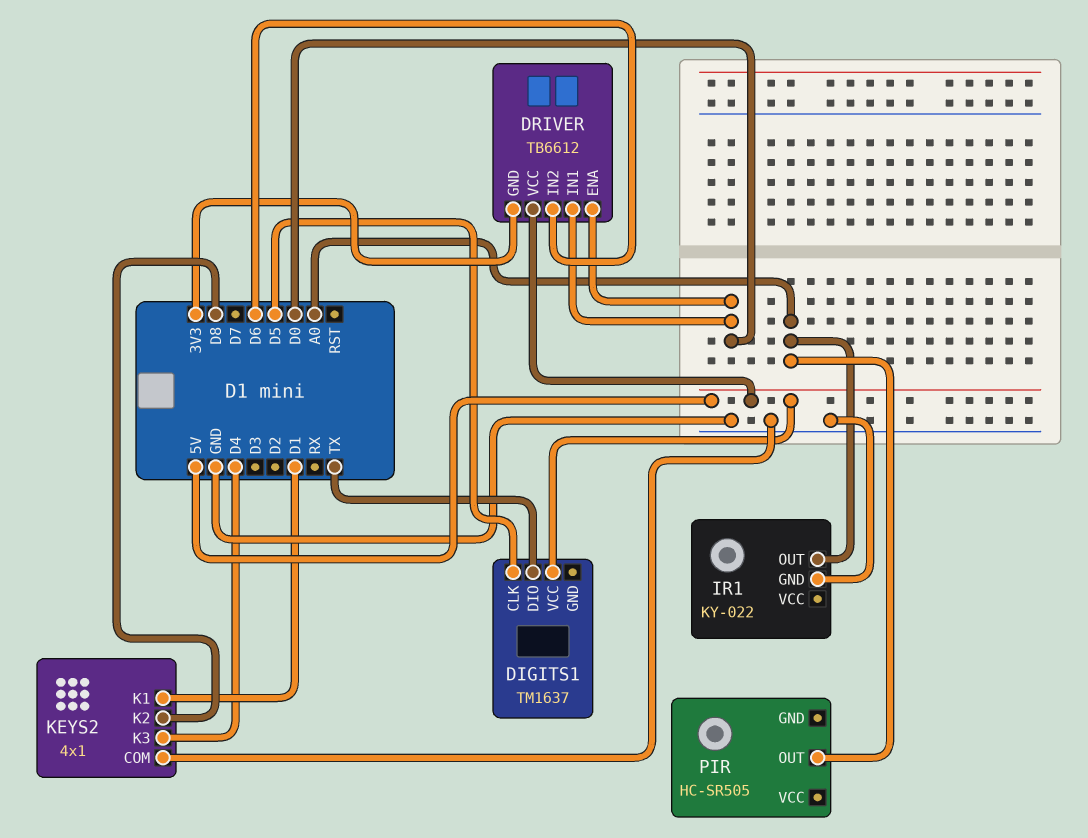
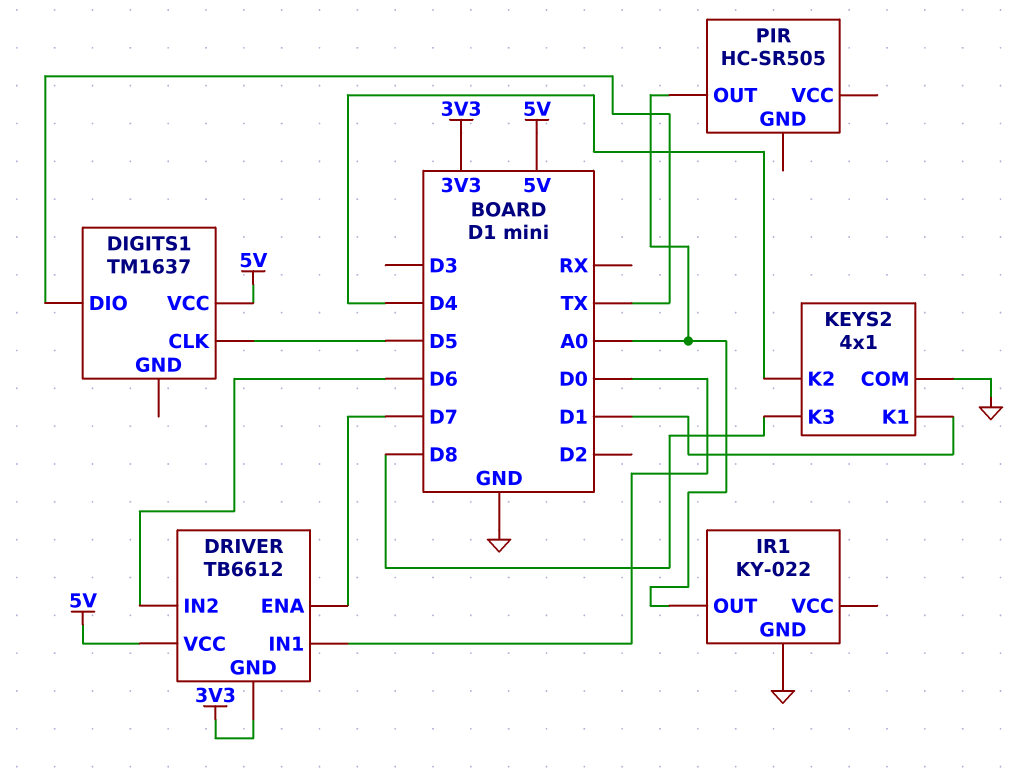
DRIVER pin ENA: D0 -> D7
KEYS2 pin K2: D8 -> D4
KEYS2 pin K3: D4 -> D8

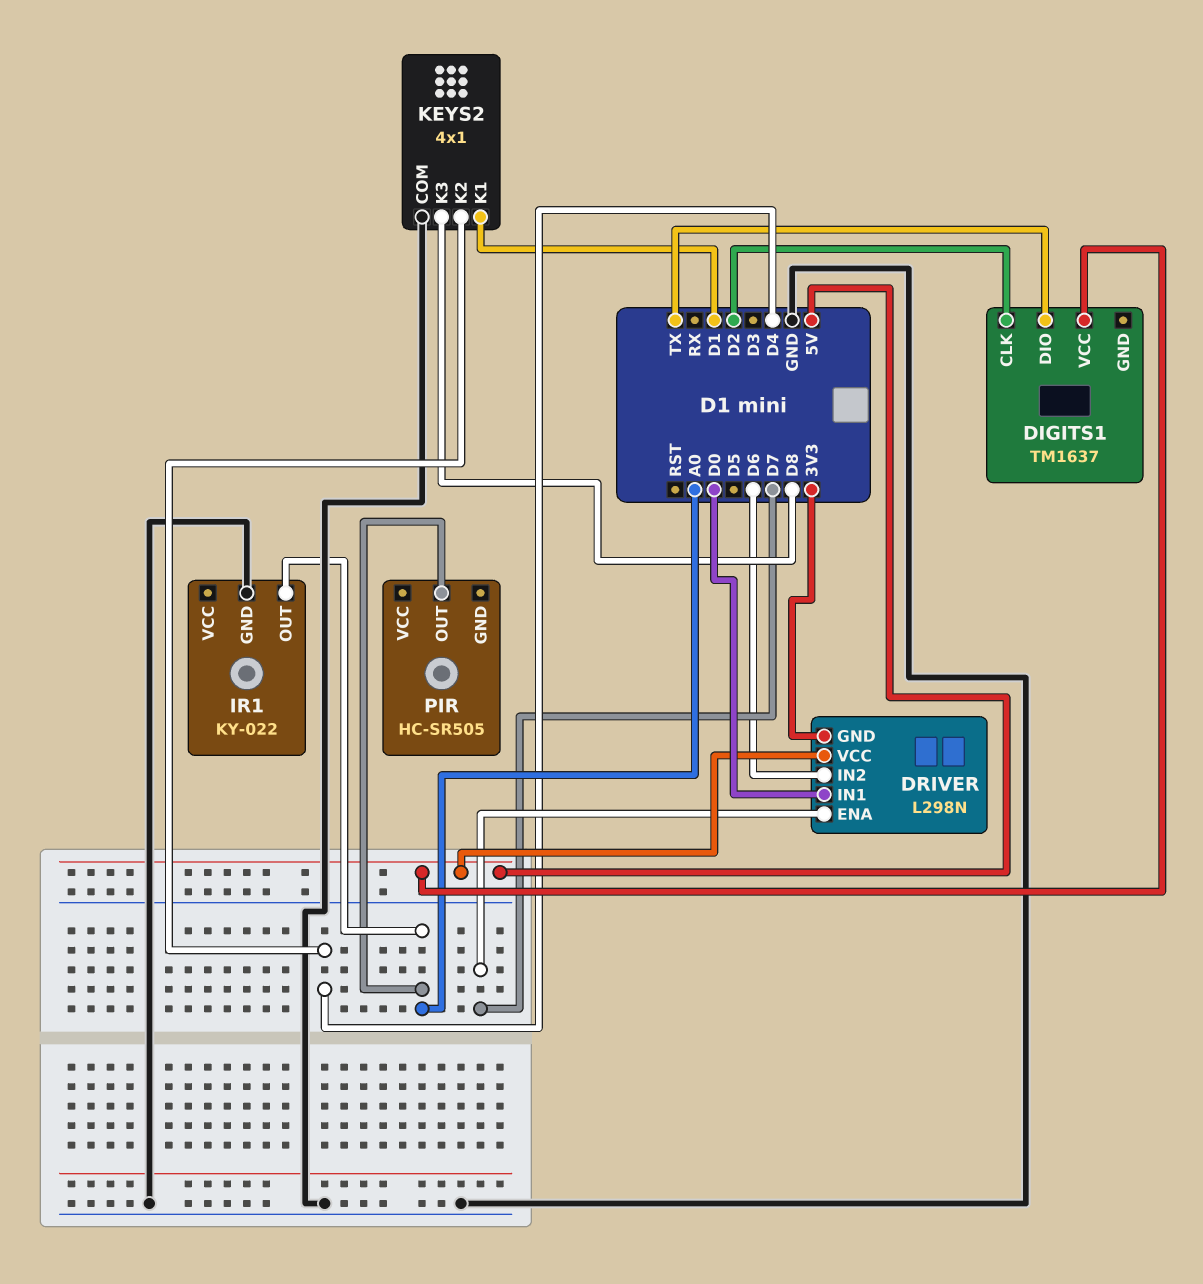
DIGITS1 pin CLK: D5 -> D2
DRIVER: TB6612 -> L298N

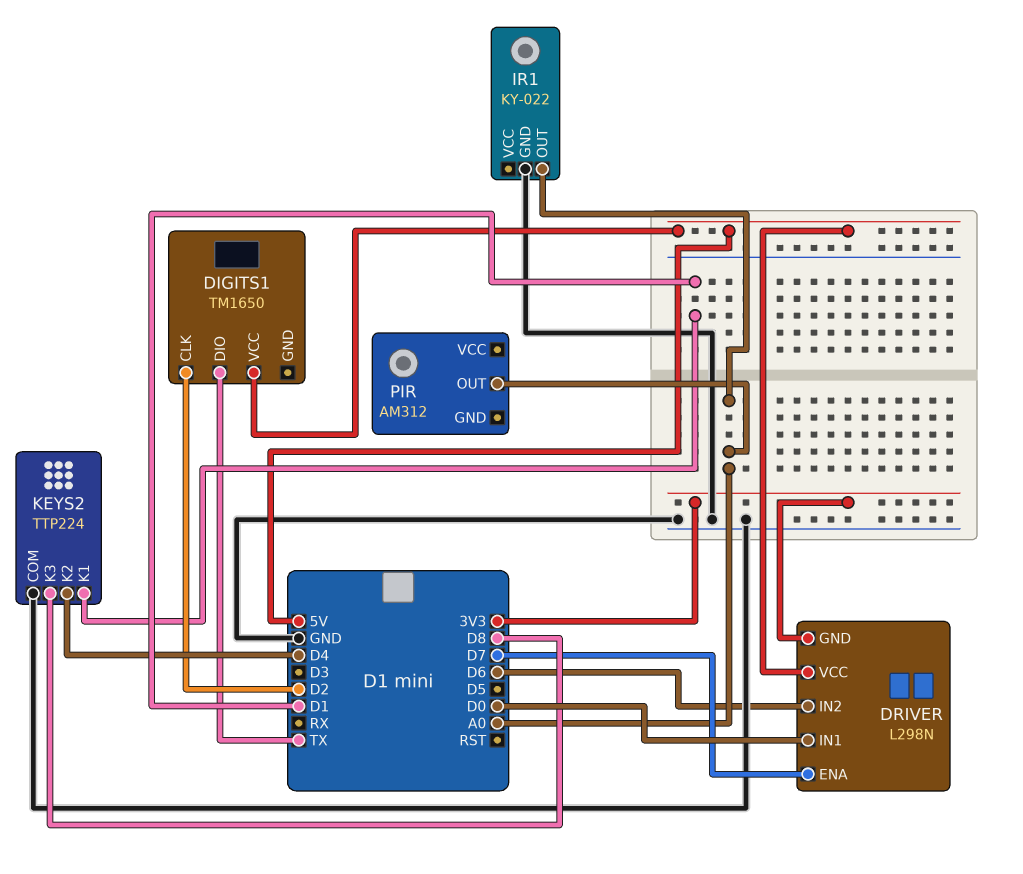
DIGITS1: TM1637 -> TM1650
KEYS2: 4x1 -> TTP224
PIR: HC-SR505 -> AM312

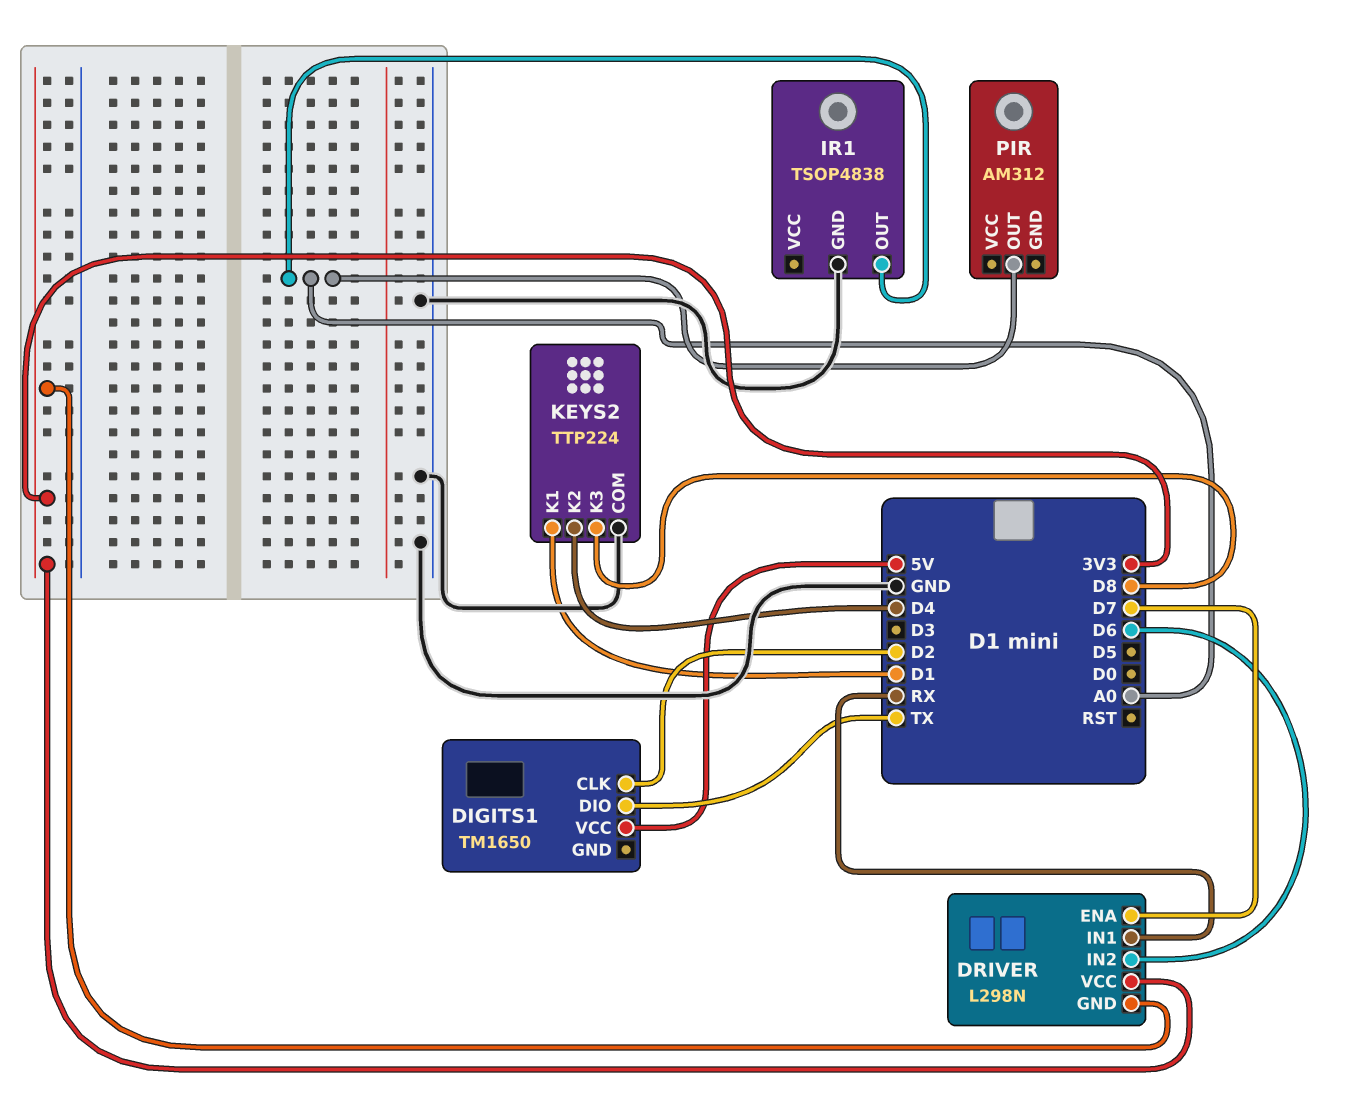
DRIVER pin IN1: D0 -> RX
DRIVER pin VCC: 5V -> 3V3
IR1: KY-022 -> TSOP4838

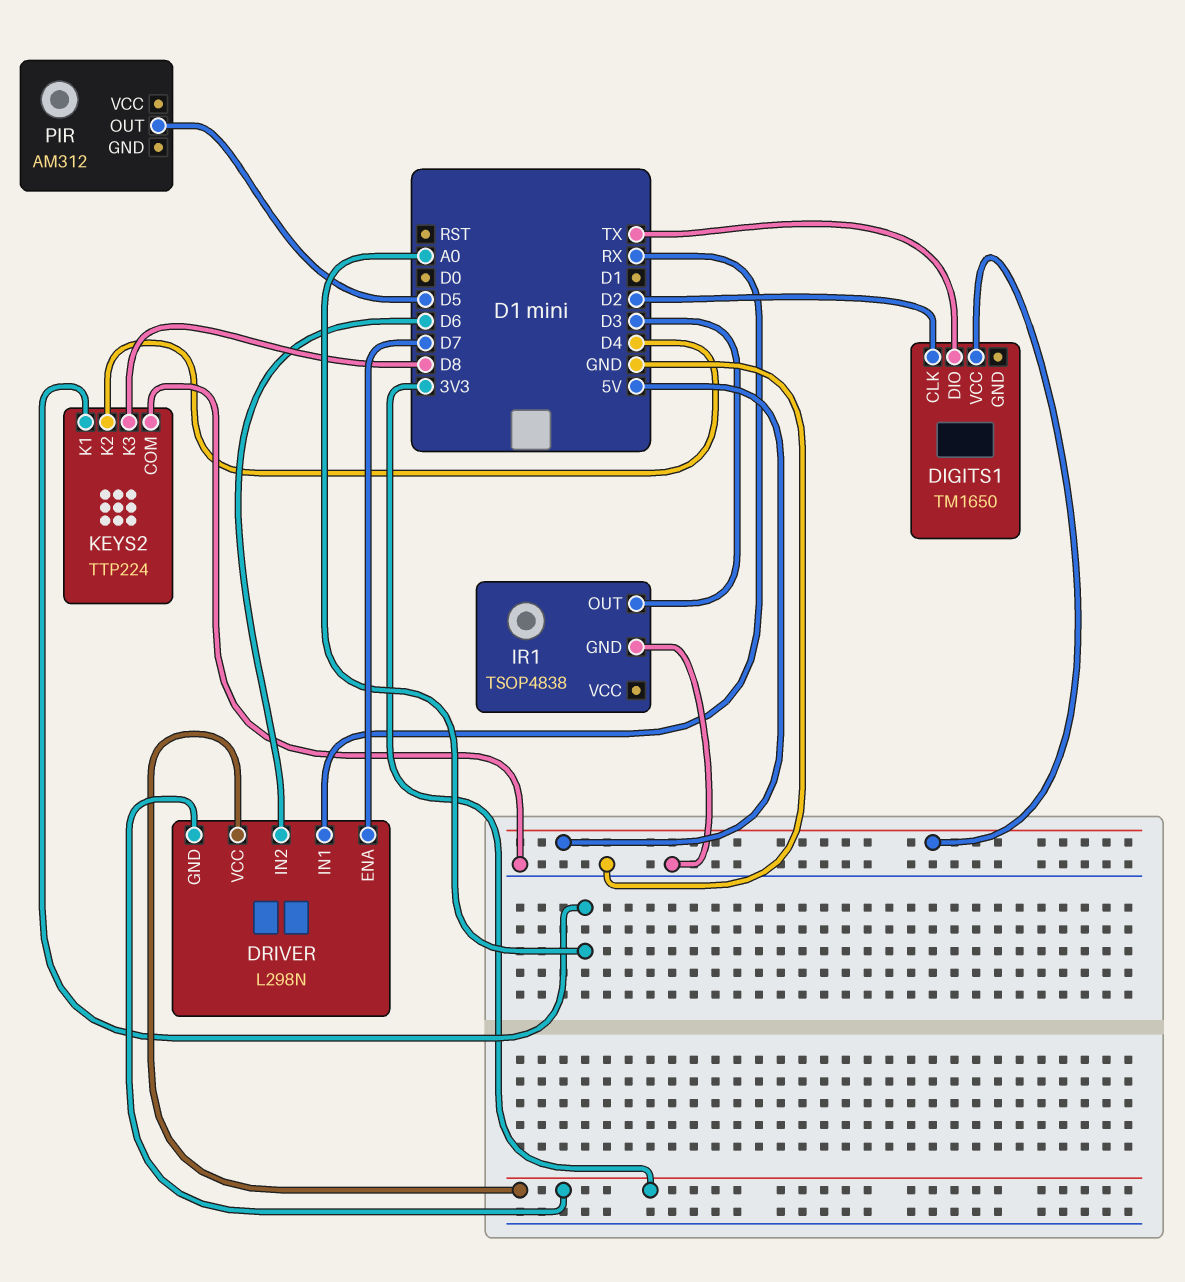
IR1 pin OUT: A0 -> D3
KEYS2 pin K1: D1 -> A0
PIR pin OUT: A0 -> D5

